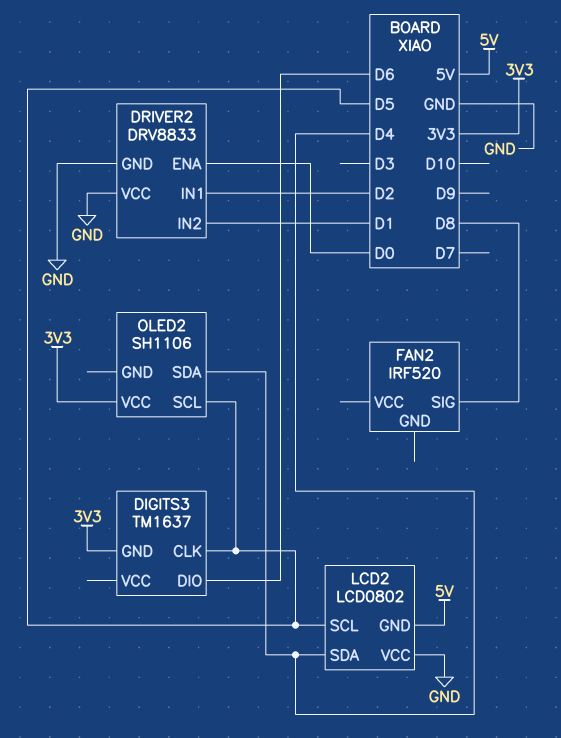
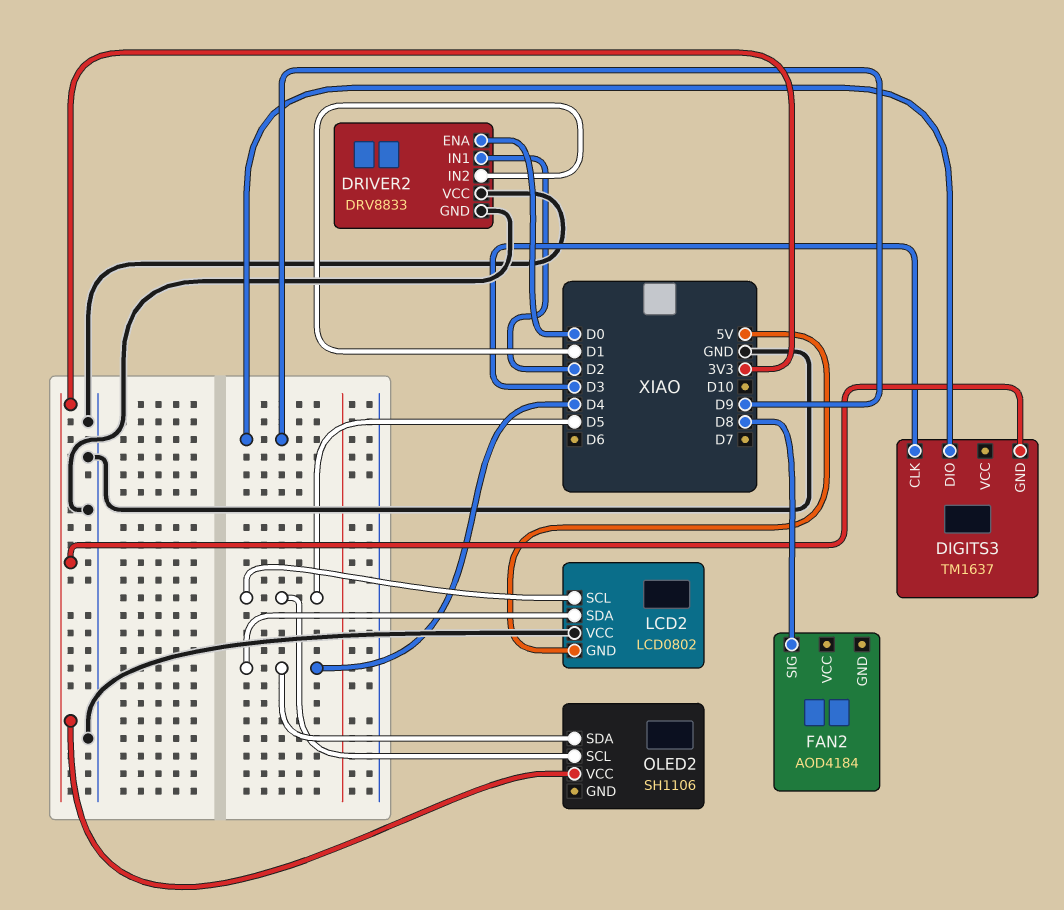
DIGITS3 pin CLK: D5 -> D3
DIGITS3 pin DIO: D6 -> D9
FAN2: IRF520 -> AOD4184

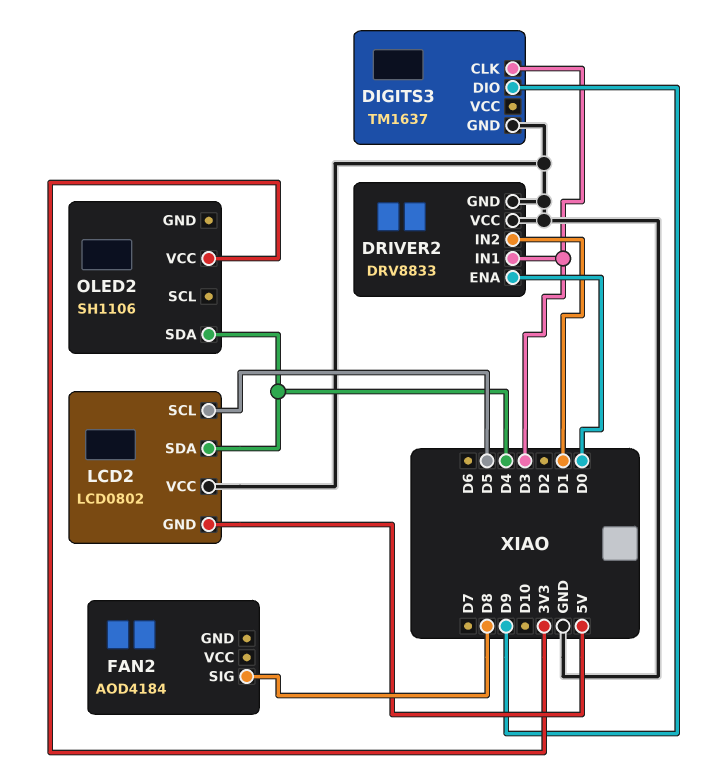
DIGITS3 pin GND: 3V3 -> GND
DRIVER2 pin IN1: D2 -> D3
OLED2 pin SCL: D5 -> none

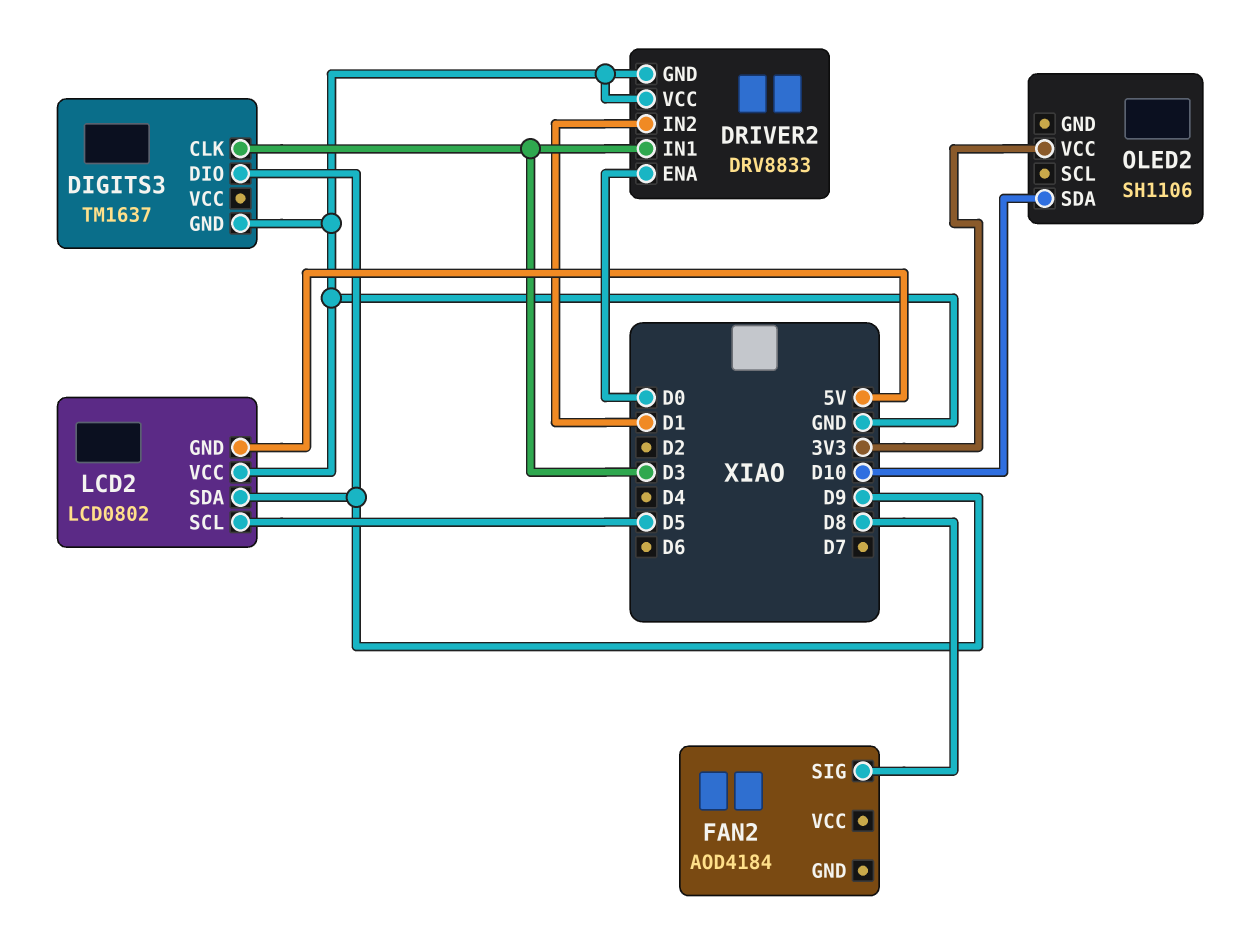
LCD2 pin SDA: D4 -> D9
OLED2 pin SDA: D4 -> D10

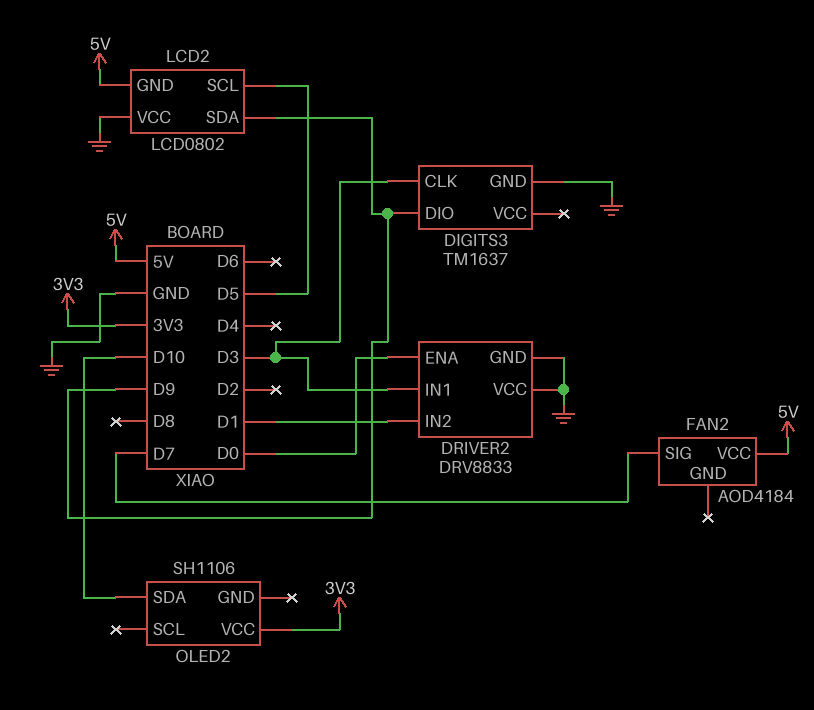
FAN2 pin SIG: D8 -> D7
FAN2 pin VCC: none -> 5V

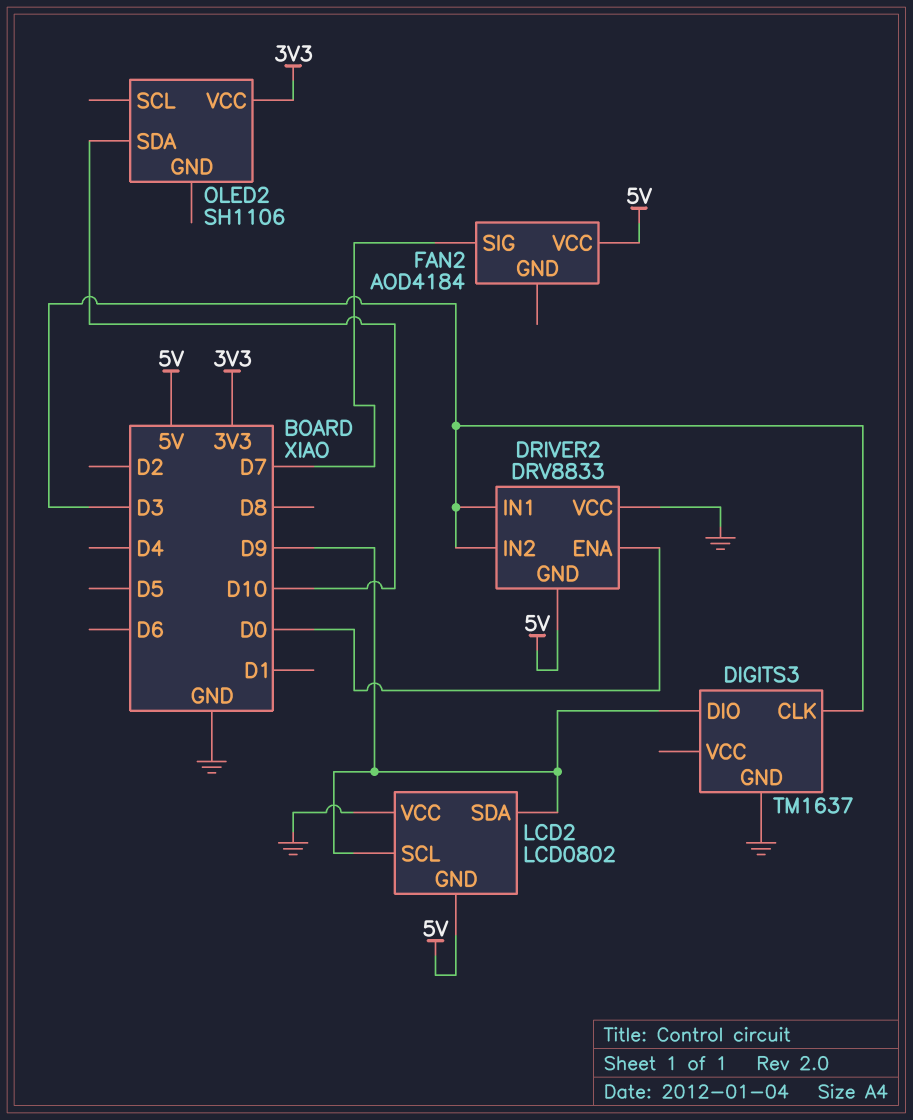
DRIVER2 pin GND: GND -> 5V
DRIVER2 pin IN2: D1 -> D3
LCD2 pin SCL: D5 -> D9

